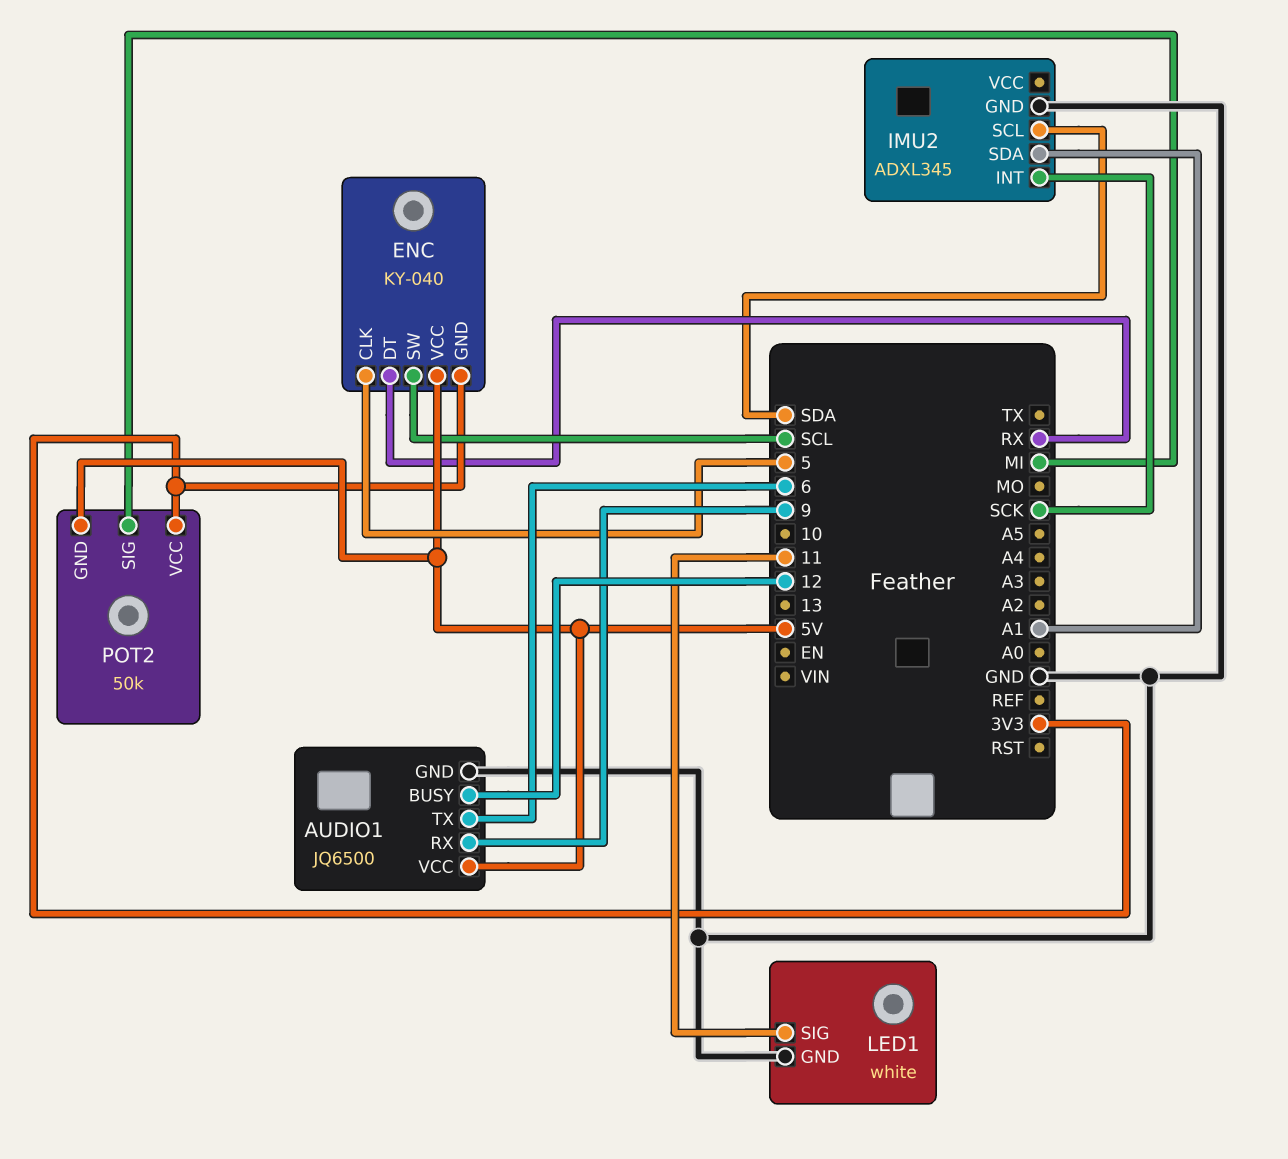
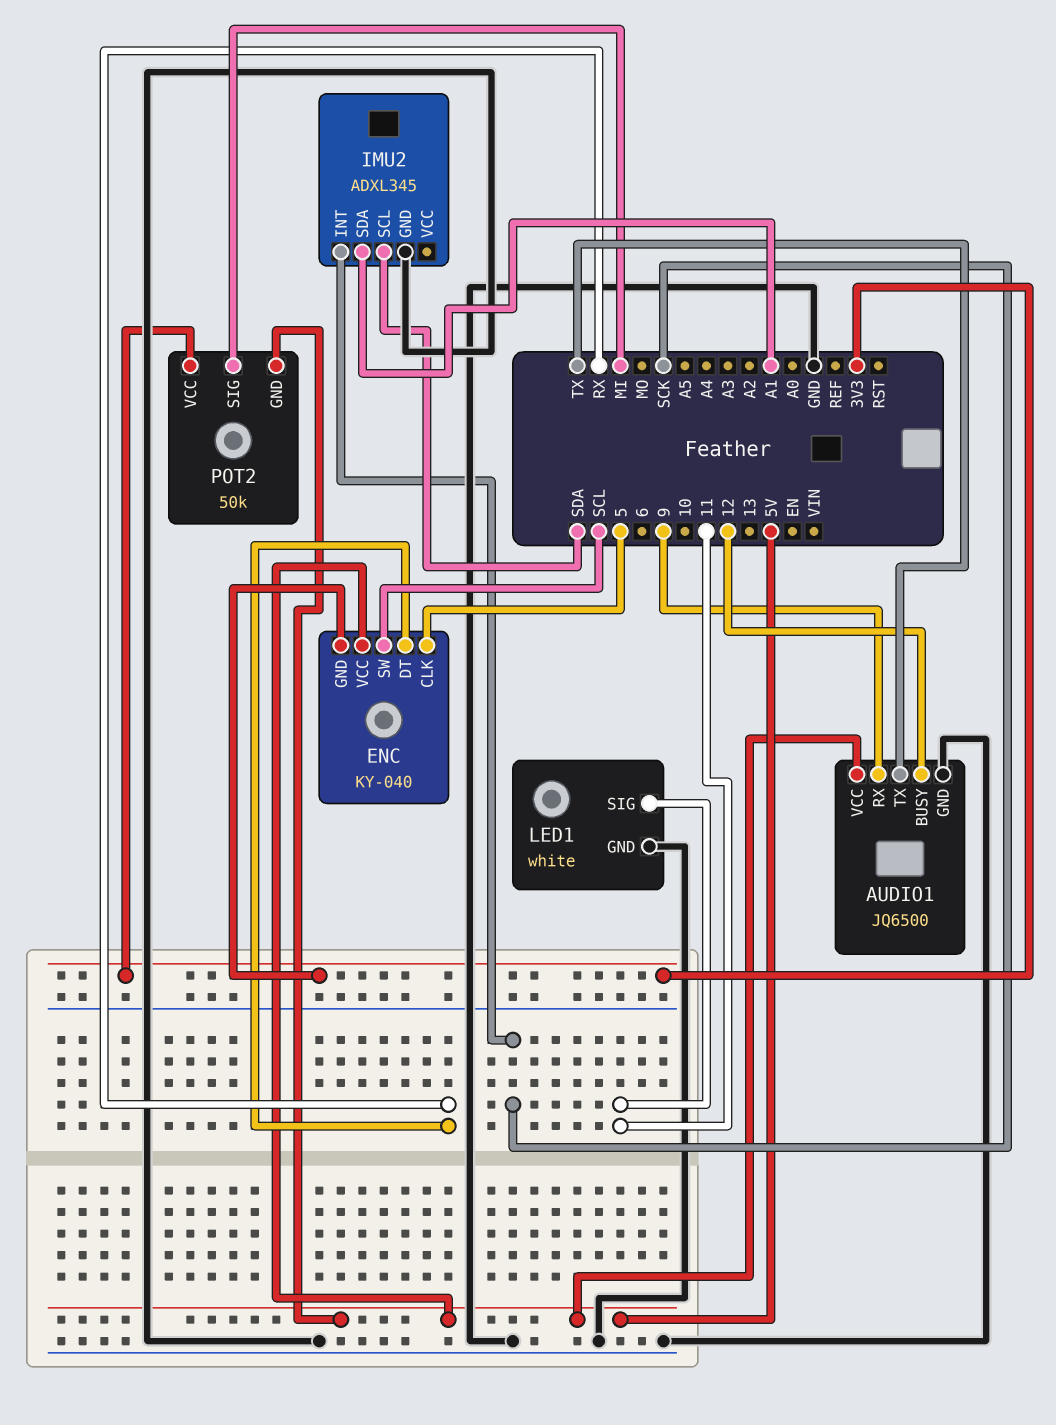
AUDIO1 pin TX: 6 -> TX

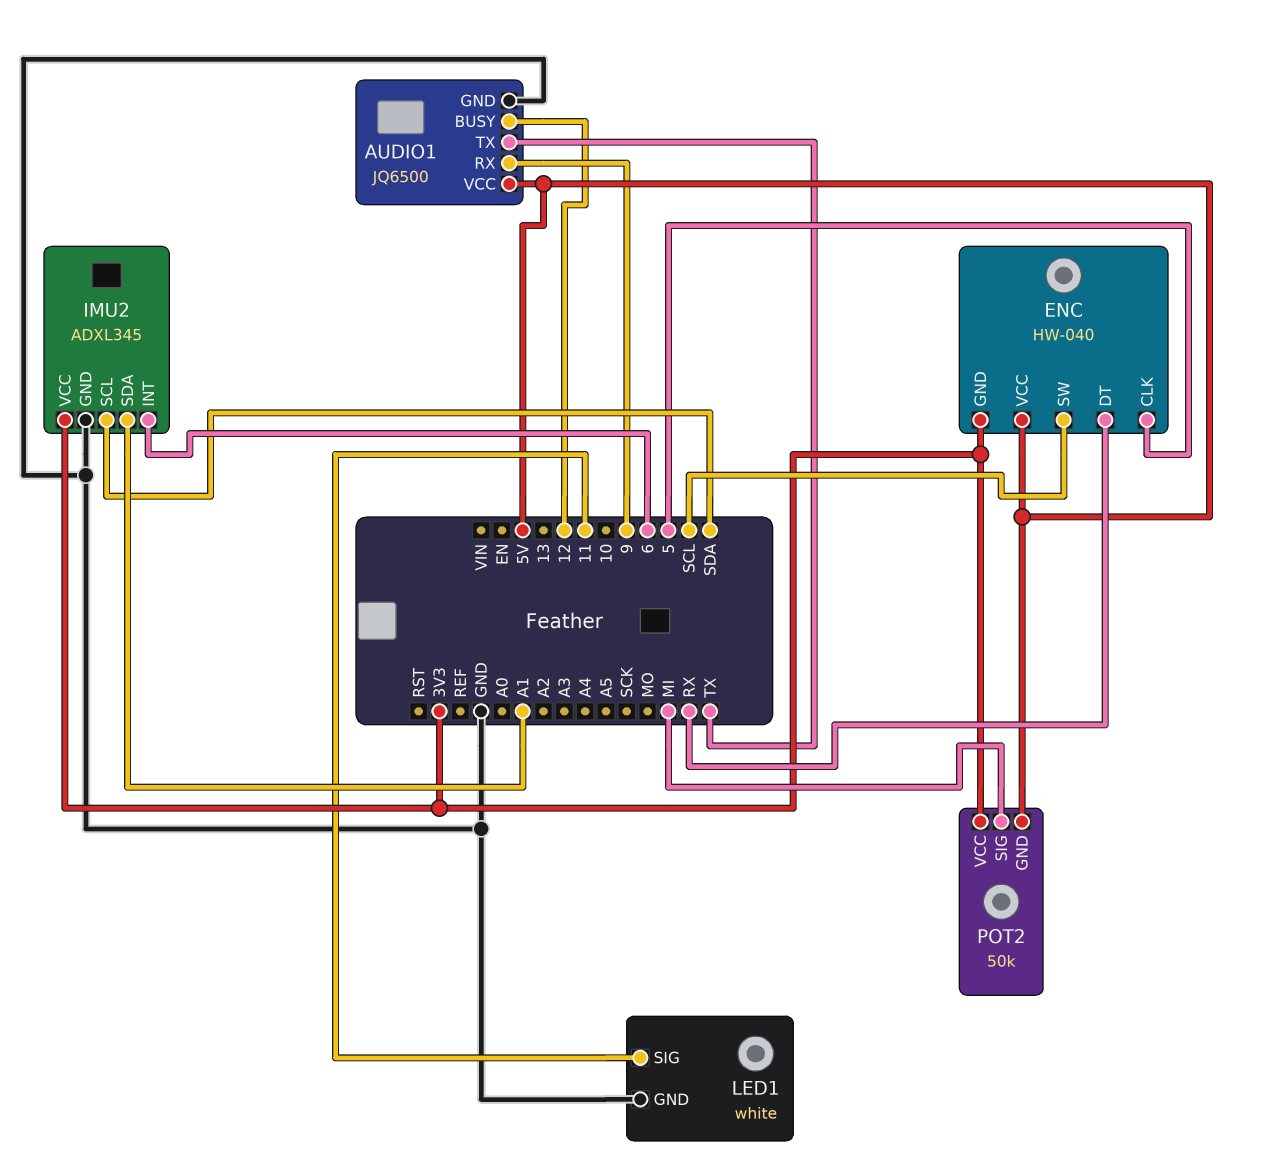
ENC: KY-040 -> HW-040
IMU2 pin INT: SCK -> 6
IMU2 pin VCC: none -> 3V3

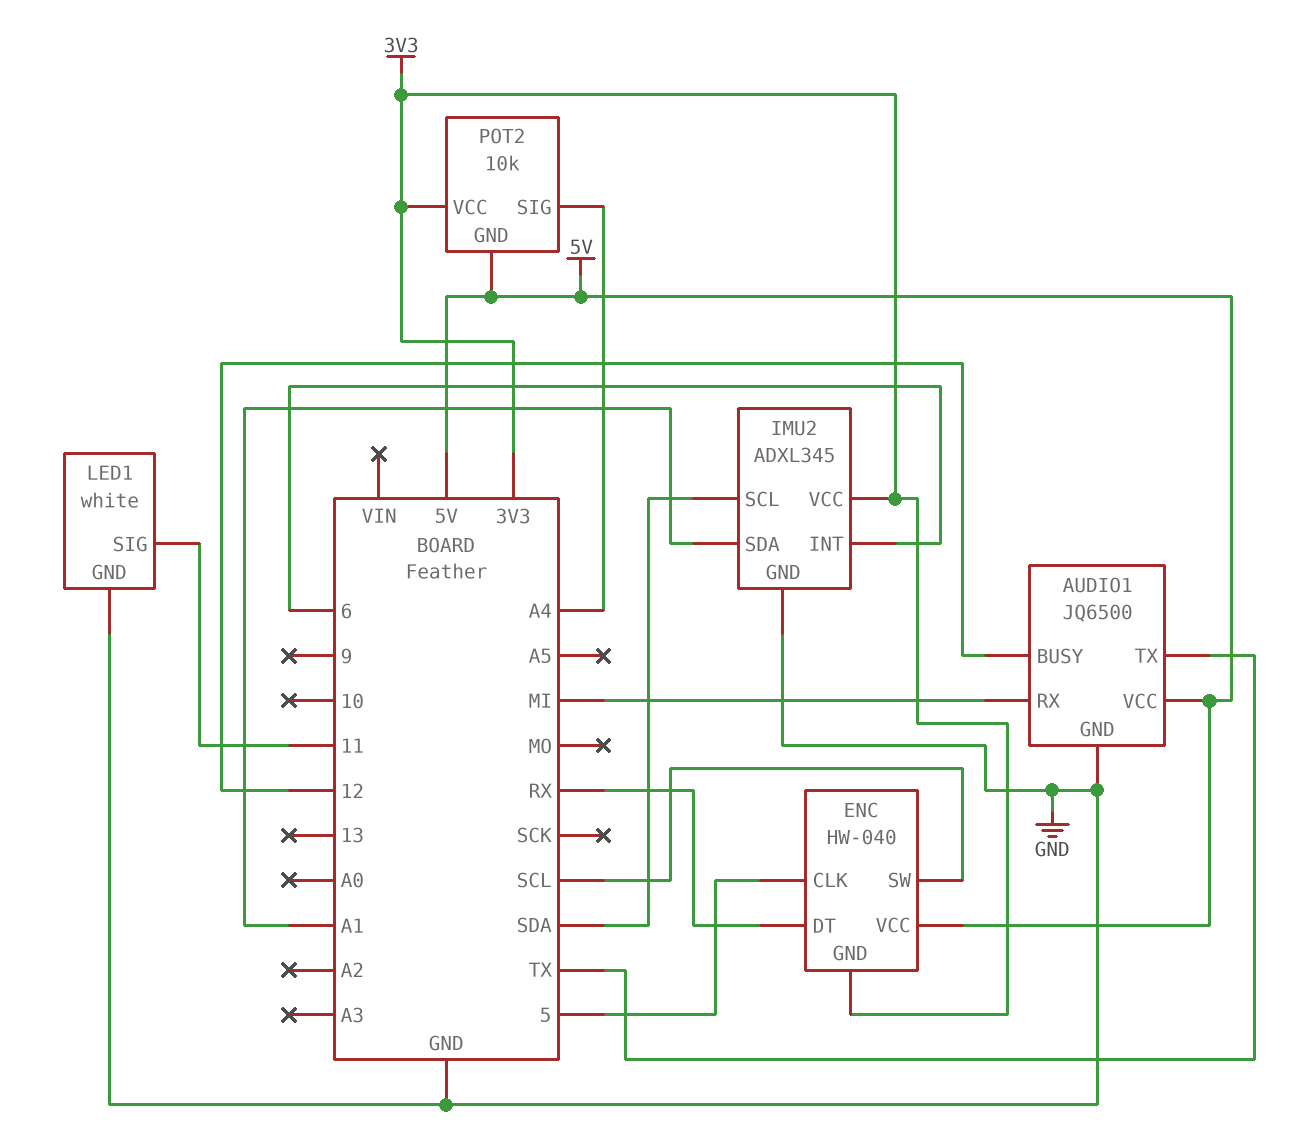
AUDIO1 pin RX: 9 -> MI
POT2: 50k -> 10k
POT2 pin SIG: MI -> A4

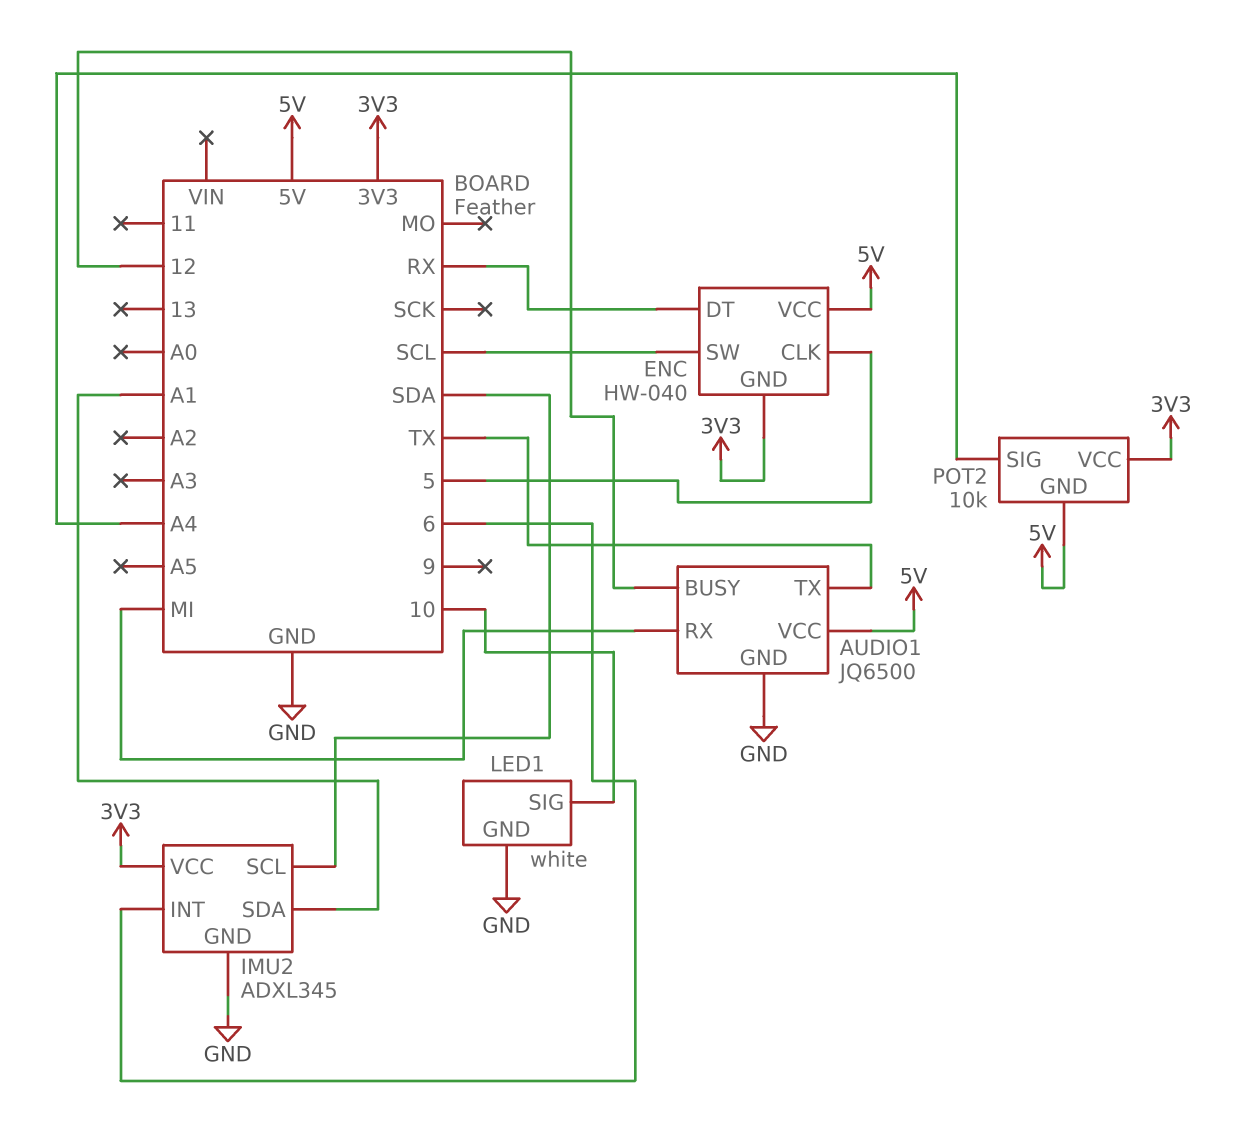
LED1 pin SIG: 11 -> 10

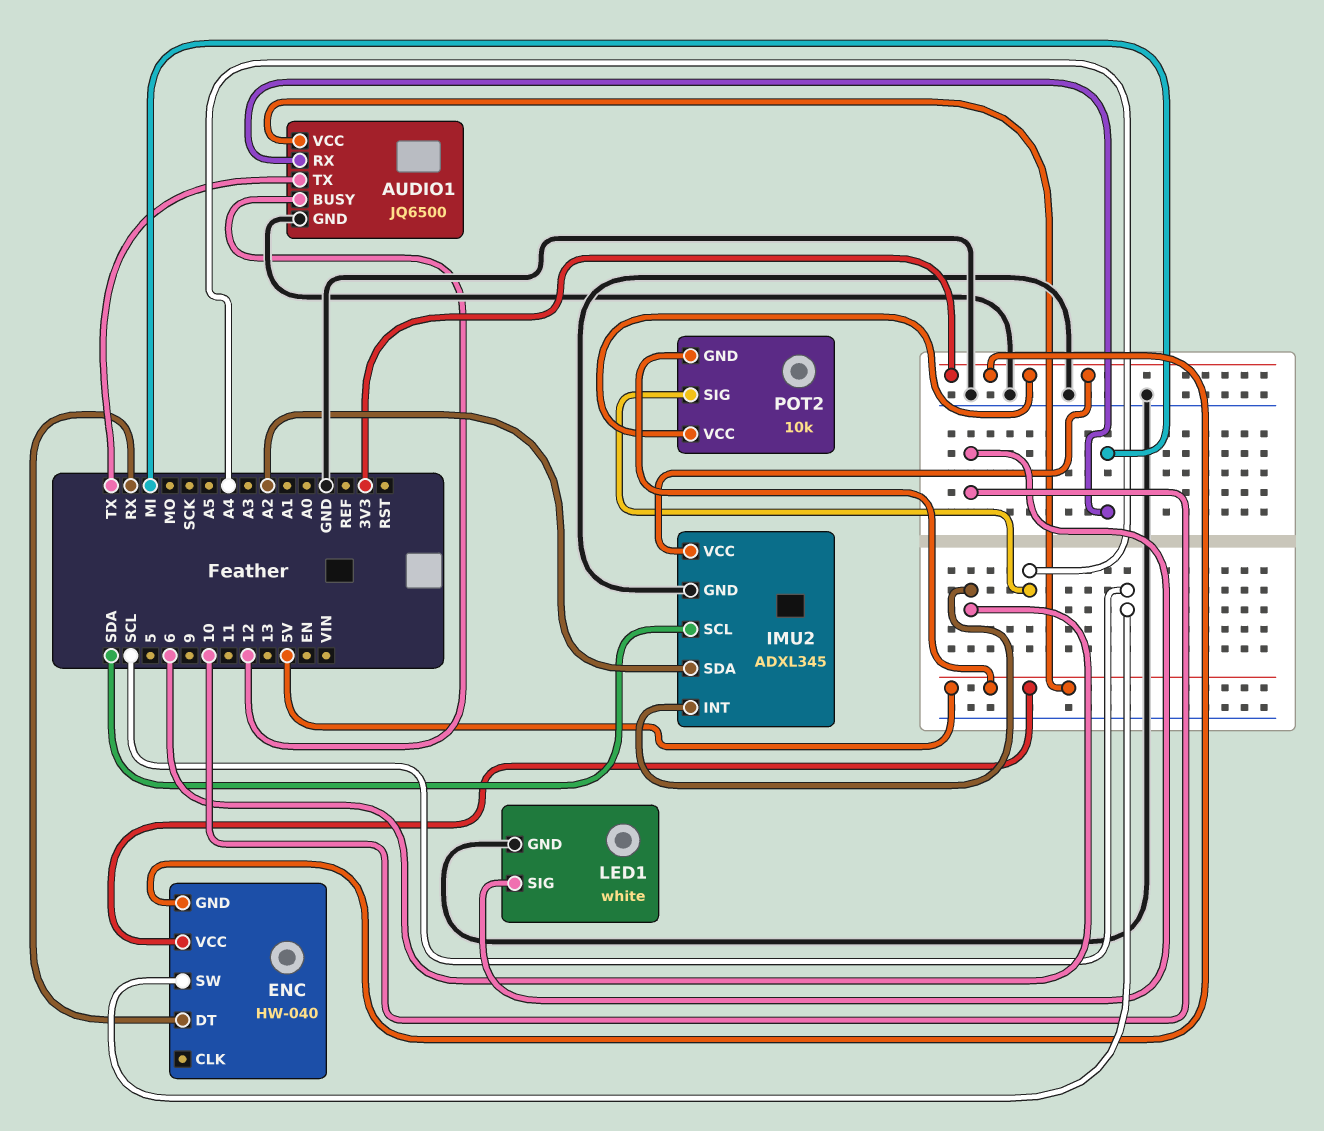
ENC pin CLK: 5 -> none
IMU2 pin SDA: A1 -> A2

